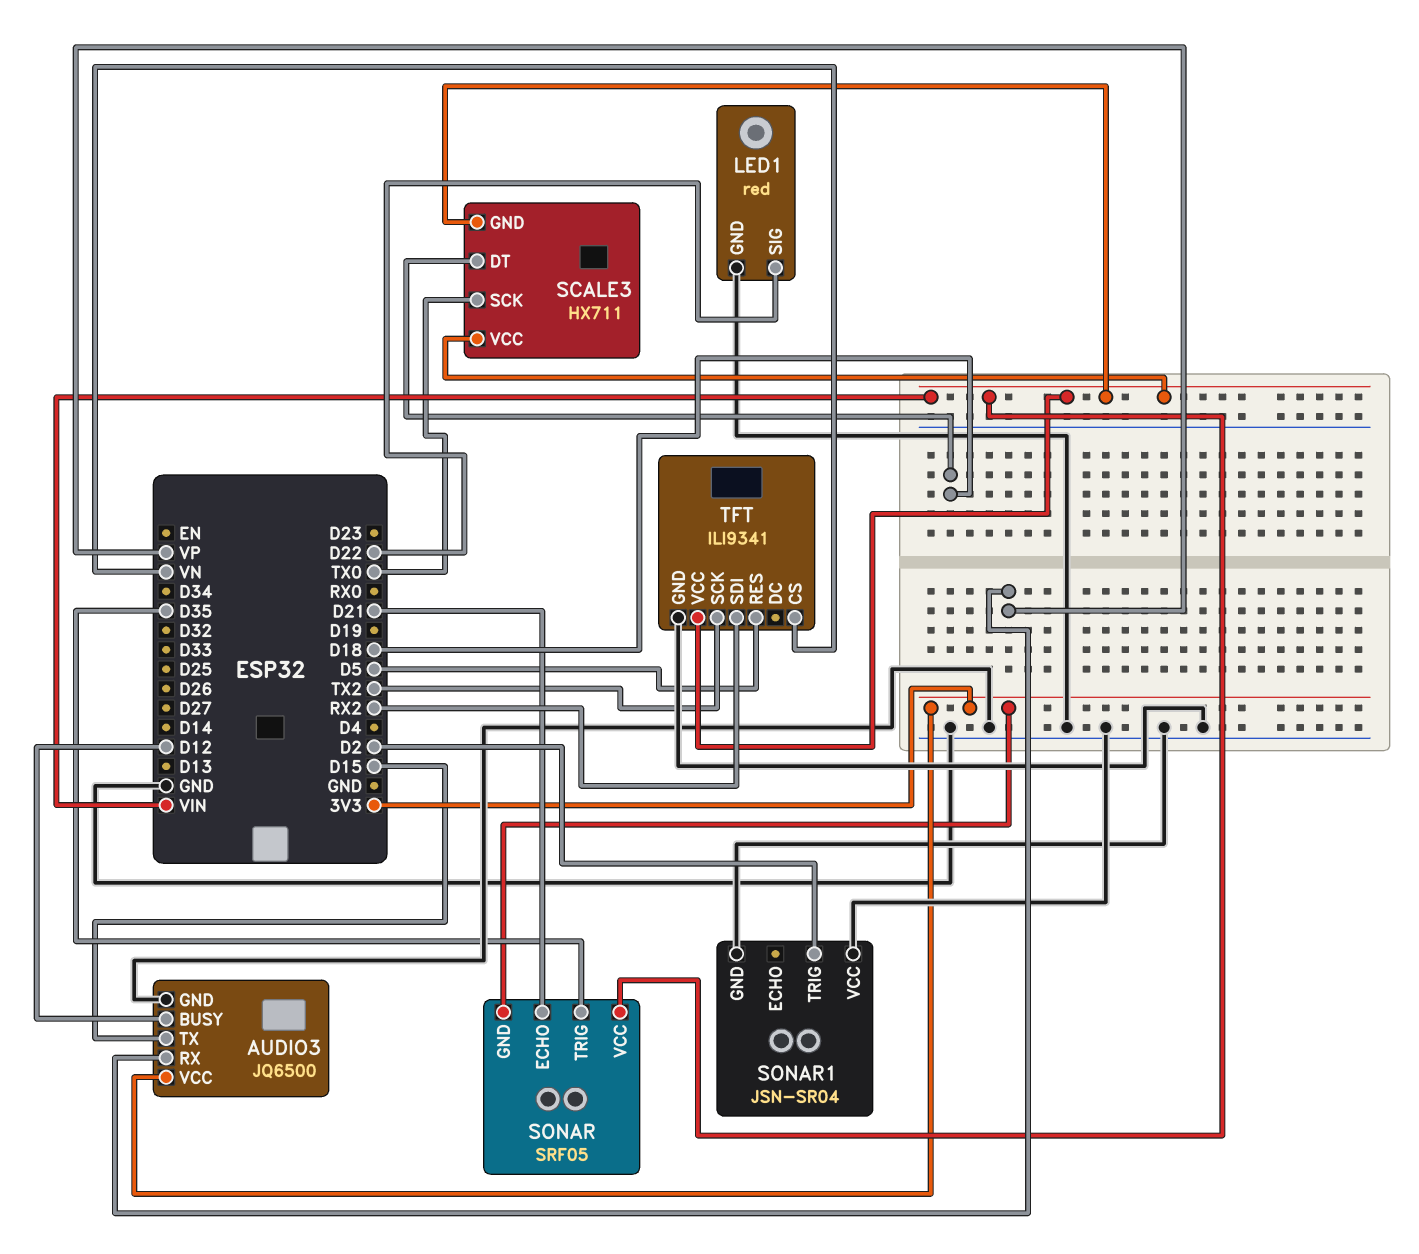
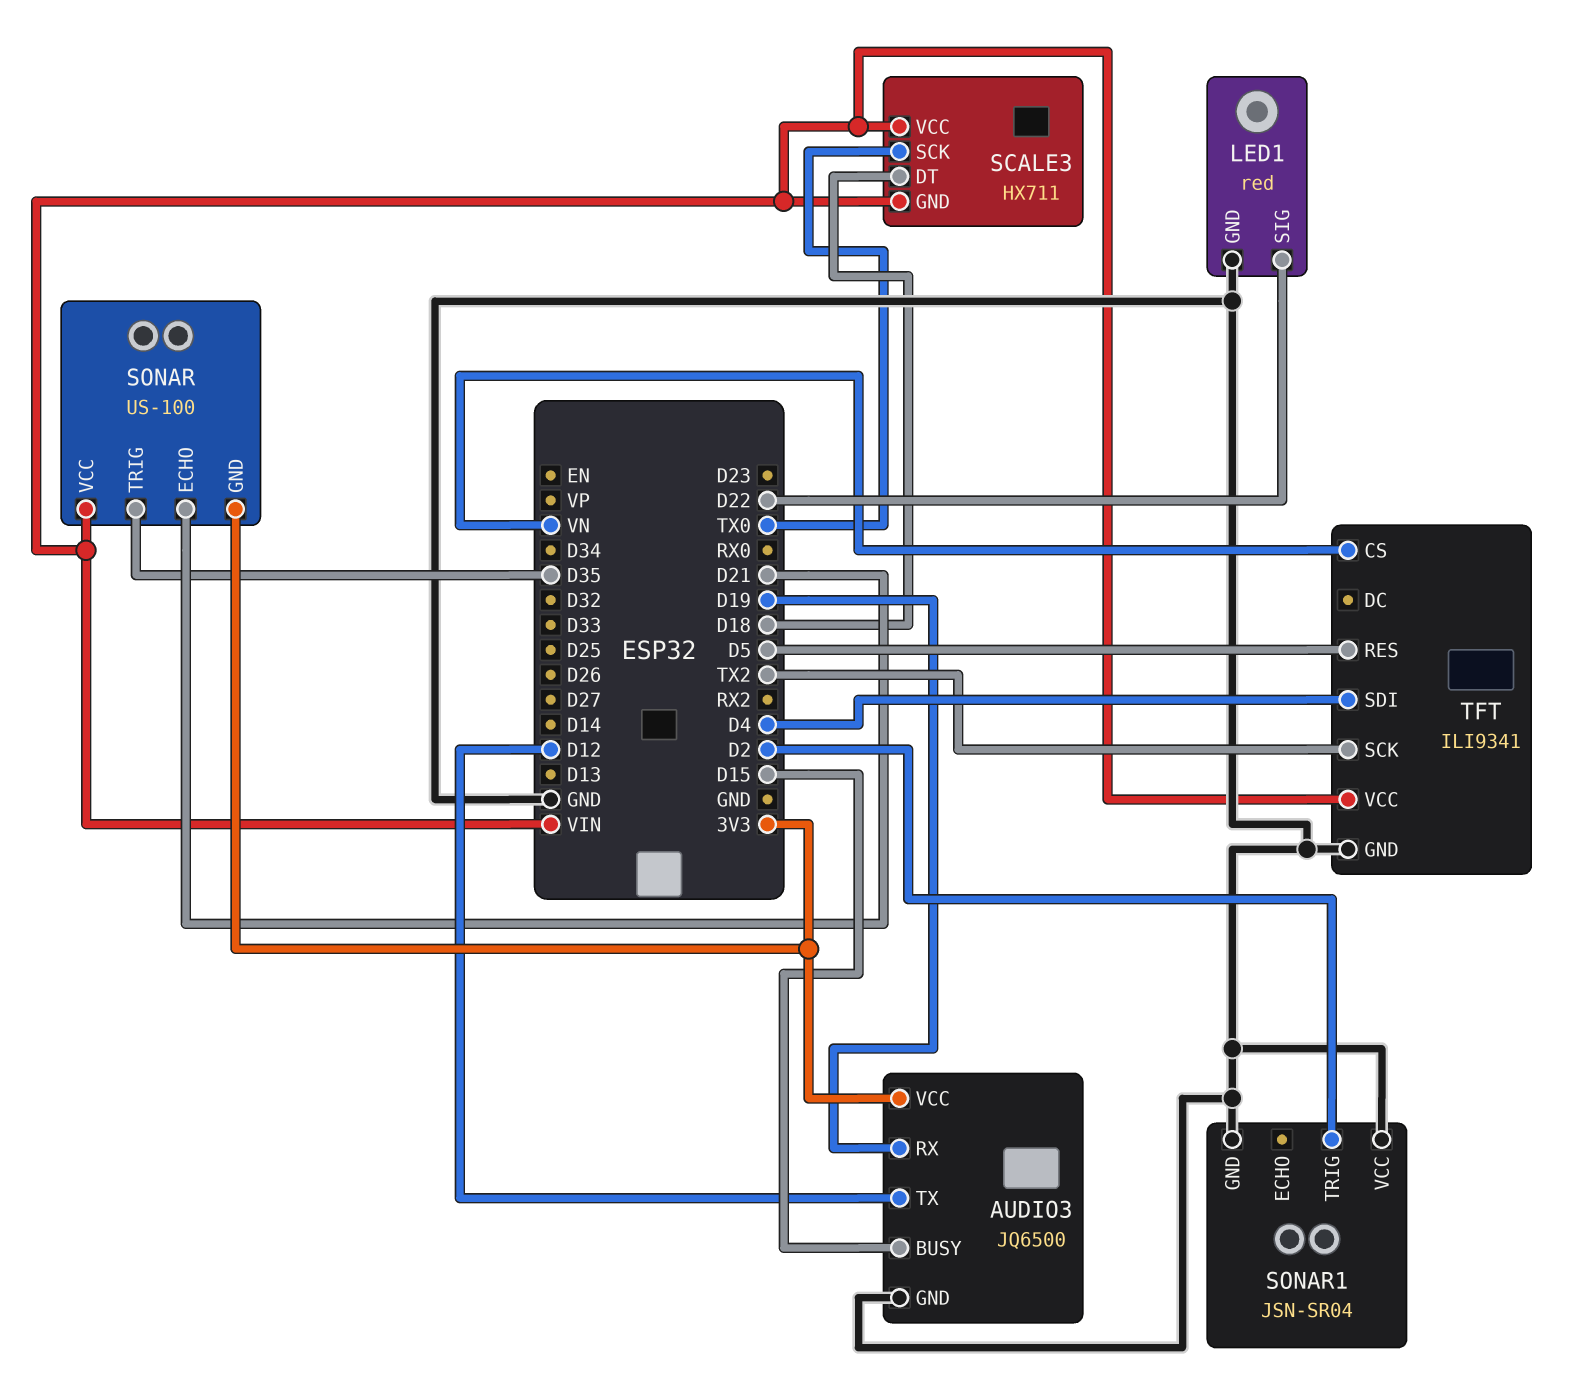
AUDIO3 pin BUSY: D12 -> D15
AUDIO3 pin RX: VP -> D19
AUDIO3 pin TX: D15 -> D12
SONAR: SRF05 -> US-100
TFT pin SDI: RX2 -> D4

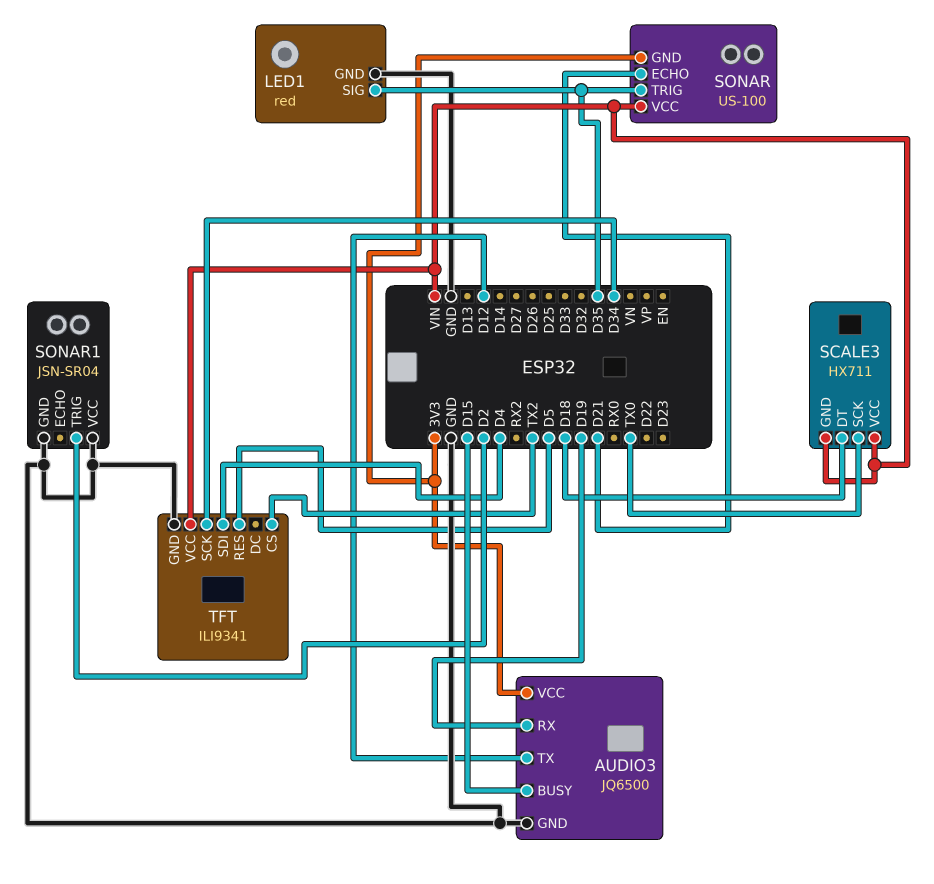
LED1 pin SIG: D22 -> D35
TFT pin CS: VN -> TX2
TFT pin SCK: TX2 -> D34

